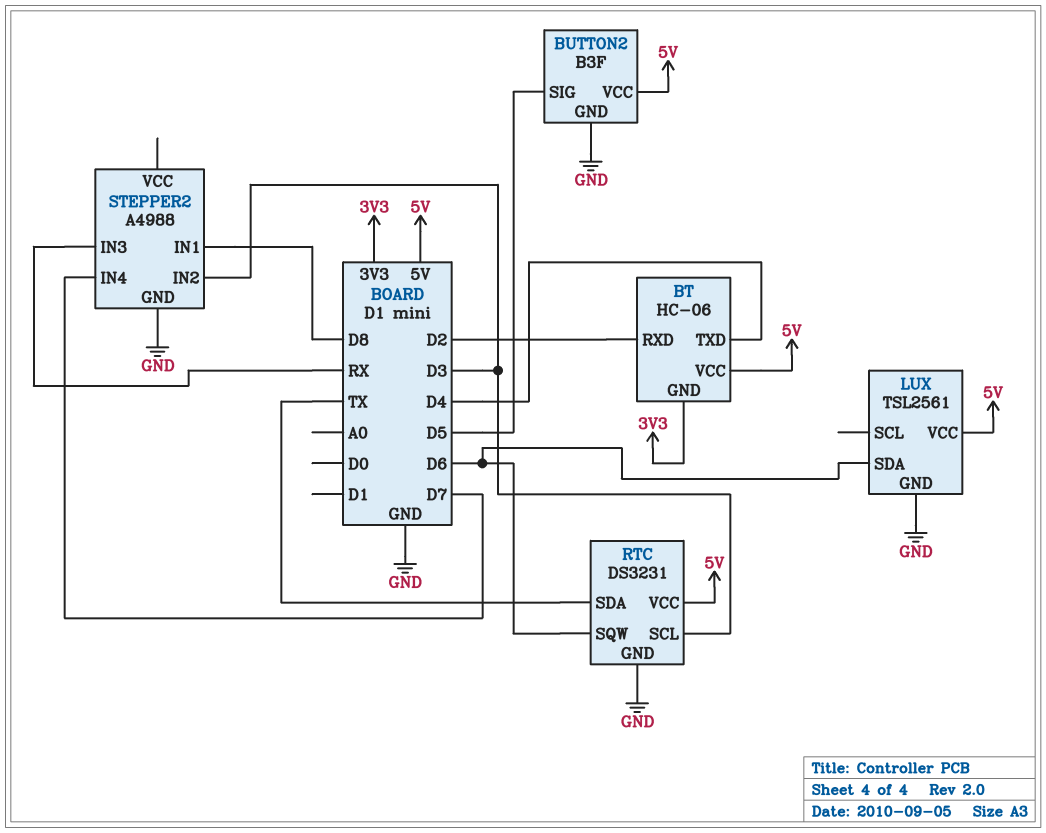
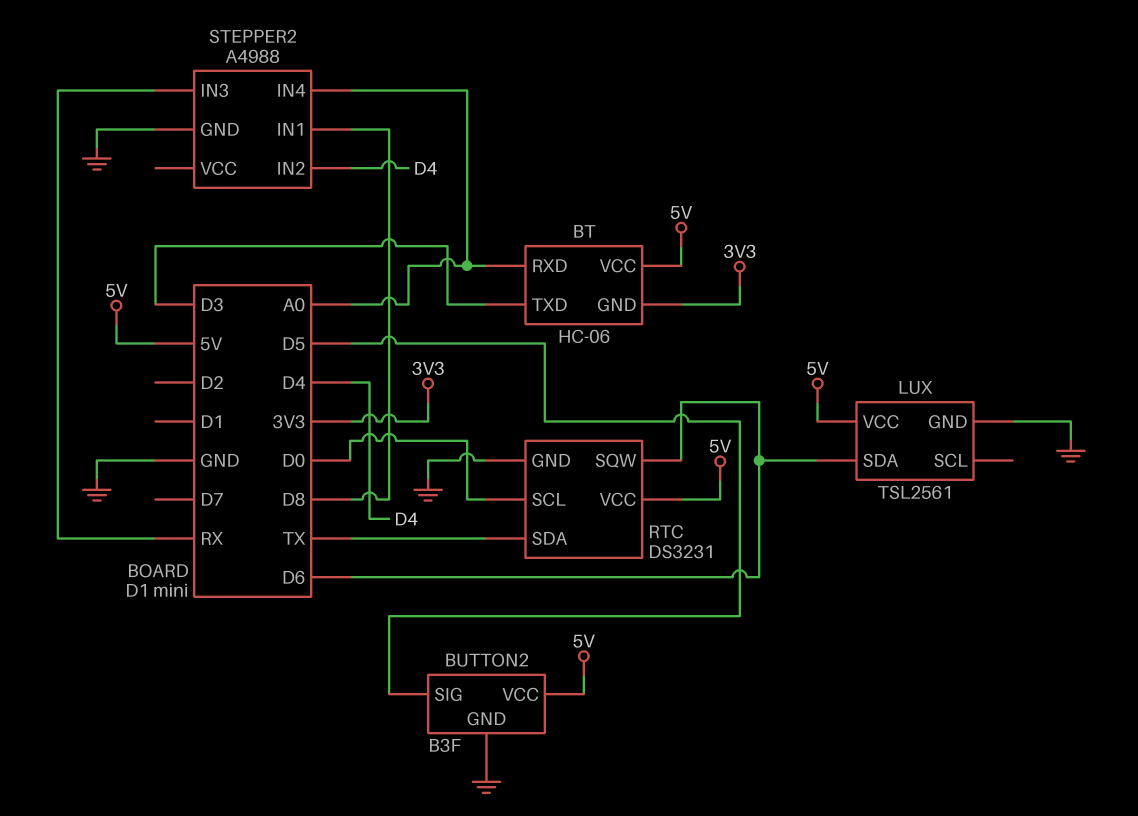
BT pin RXD: D2 -> A0
BT pin TXD: D4 -> D3
RTC pin SCL: D3 -> D0
STEPPER2 pin IN2: D3 -> D4
STEPPER2 pin IN4: D7 -> A0

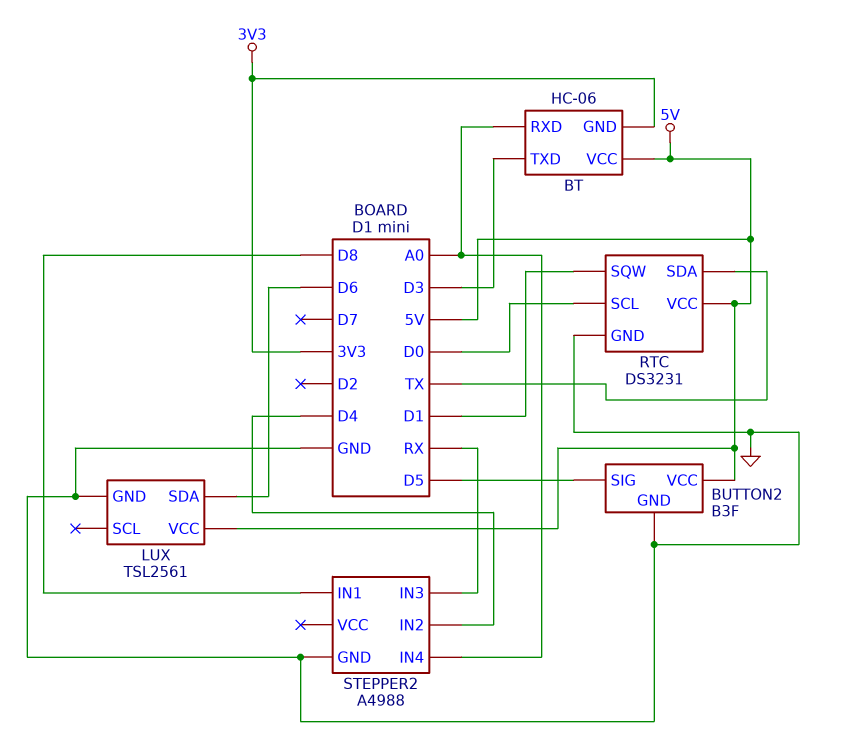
RTC pin SQW: D6 -> D1

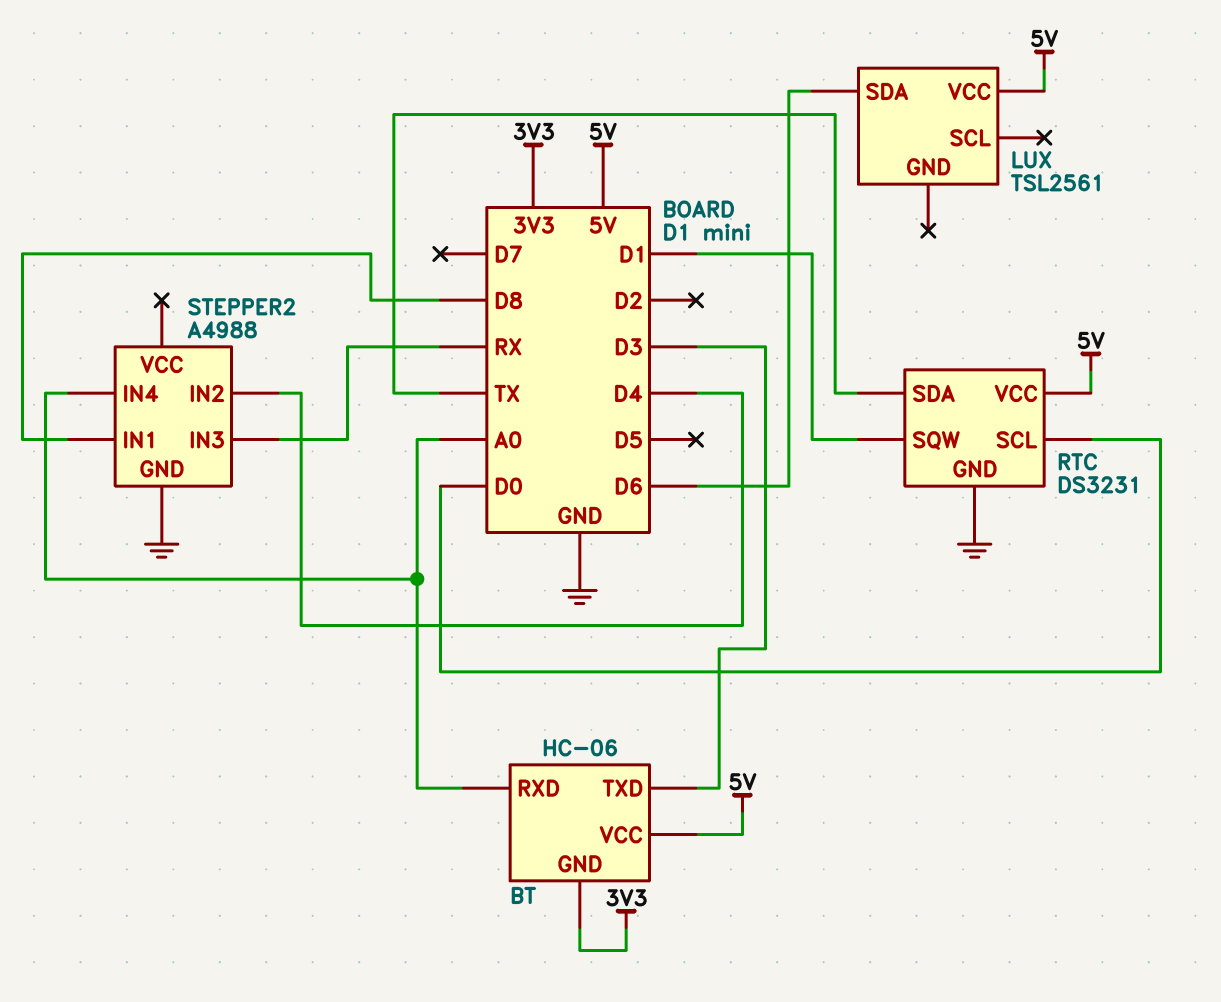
BUTTON2: B3F -> none
BUTTON2 pin GND: GND -> none
BUTTON2 pin SIG: D5 -> none
BUTTON2 pin VCC: 5V -> none
LUX pin GND: GND -> none

